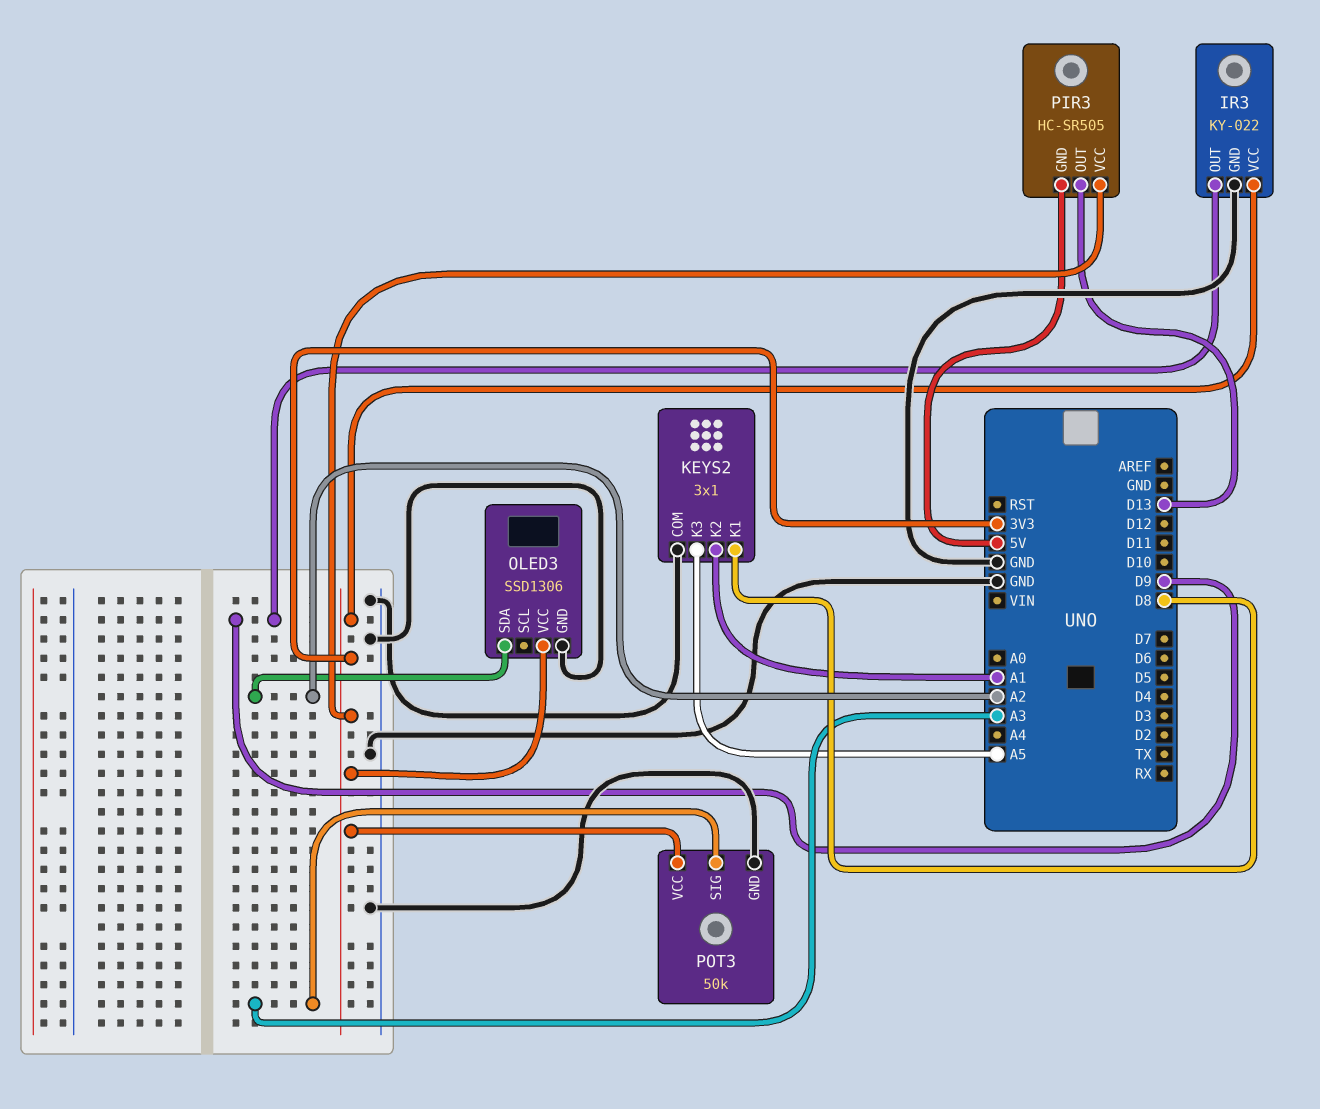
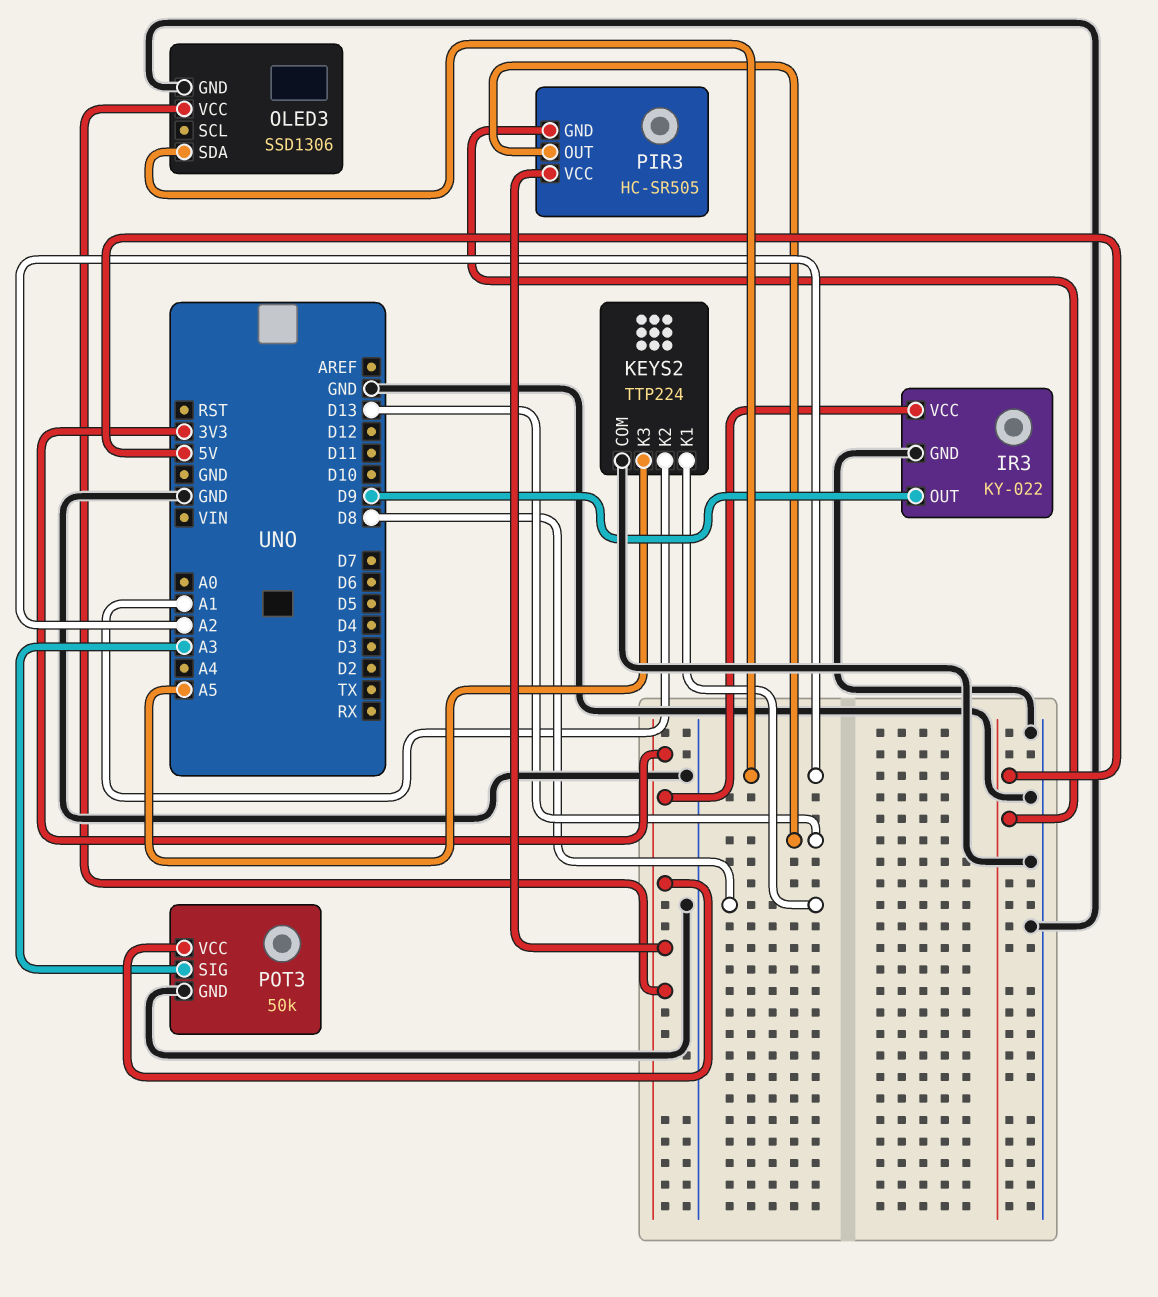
KEYS2: 3x1 -> TTP224

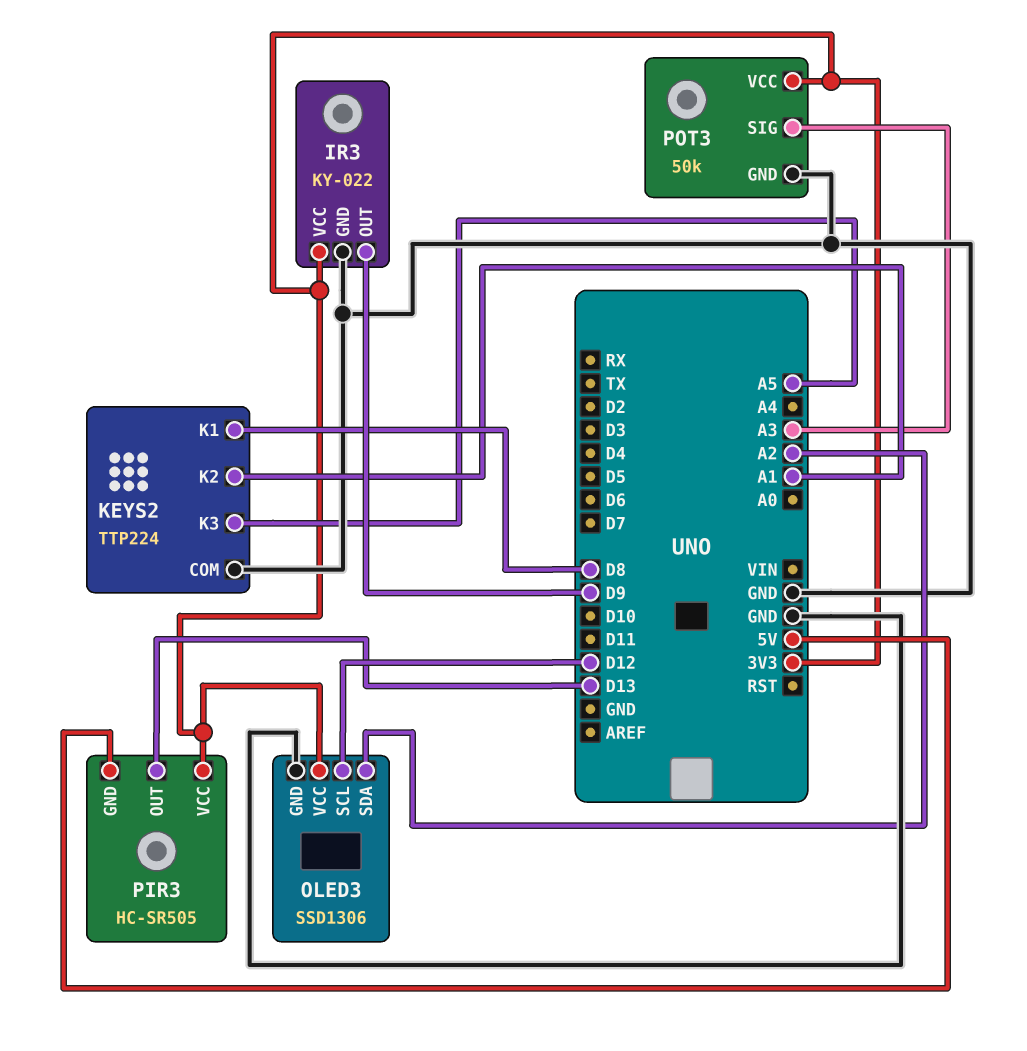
OLED3 pin SCL: none -> D12

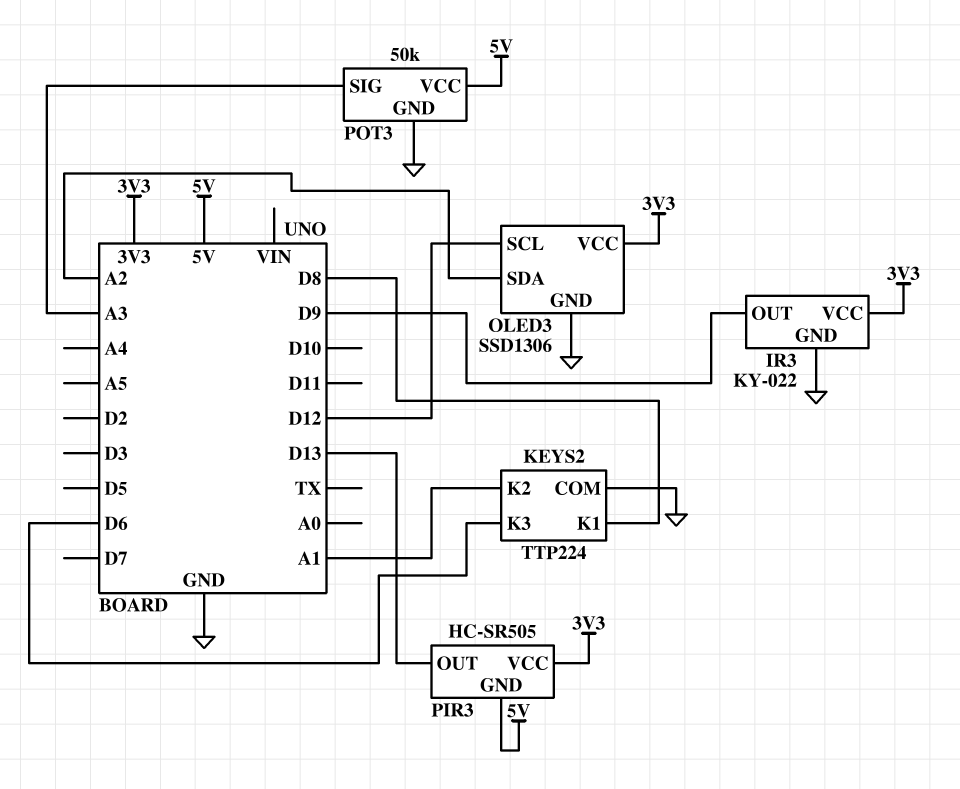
KEYS2 pin K3: A5 -> D6
POT3 pin VCC: 3V3 -> 5V

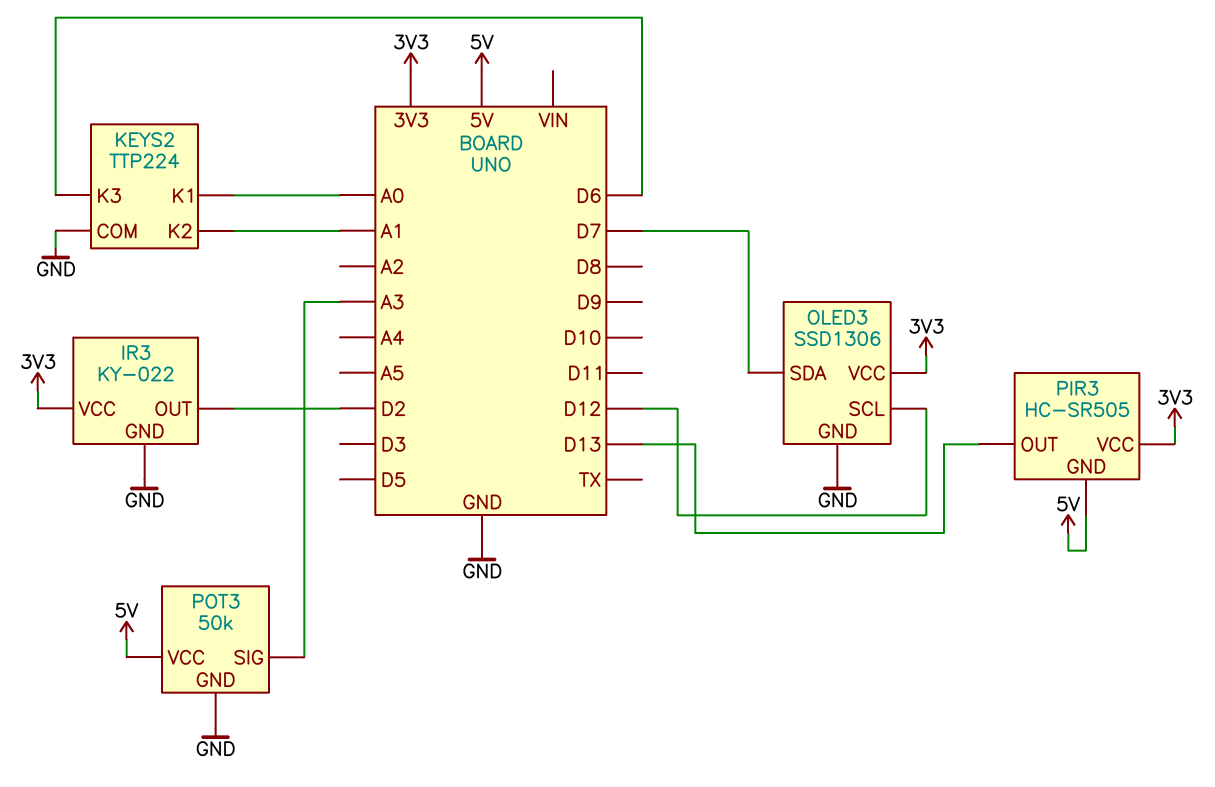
IR3 pin OUT: D9 -> D2
KEYS2 pin K1: D8 -> A0
OLED3 pin SDA: A2 -> D7

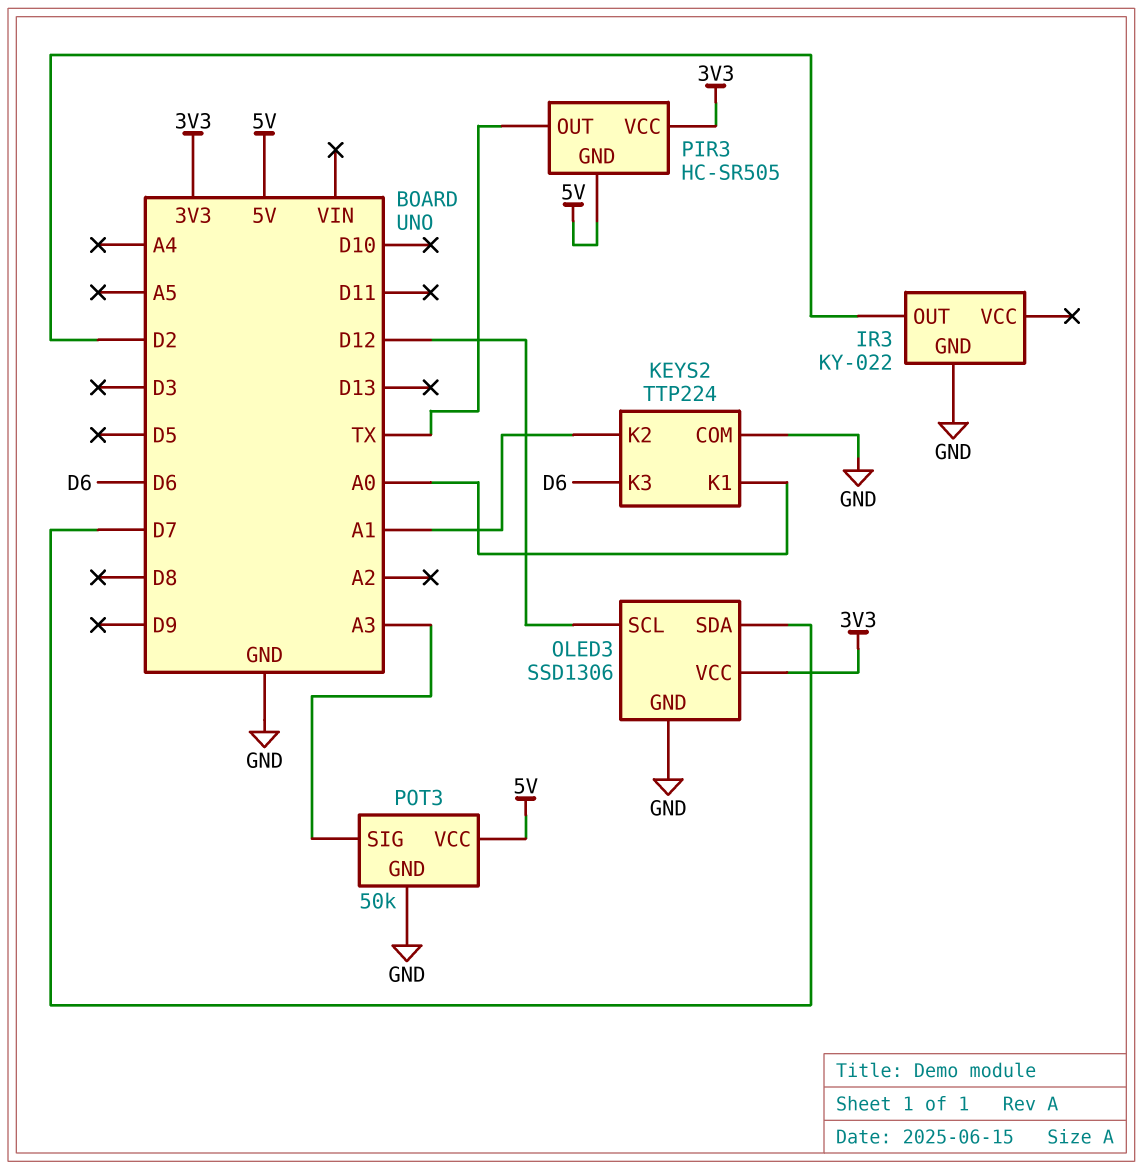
IR3 pin VCC: 3V3 -> none
PIR3 pin OUT: D13 -> TX

